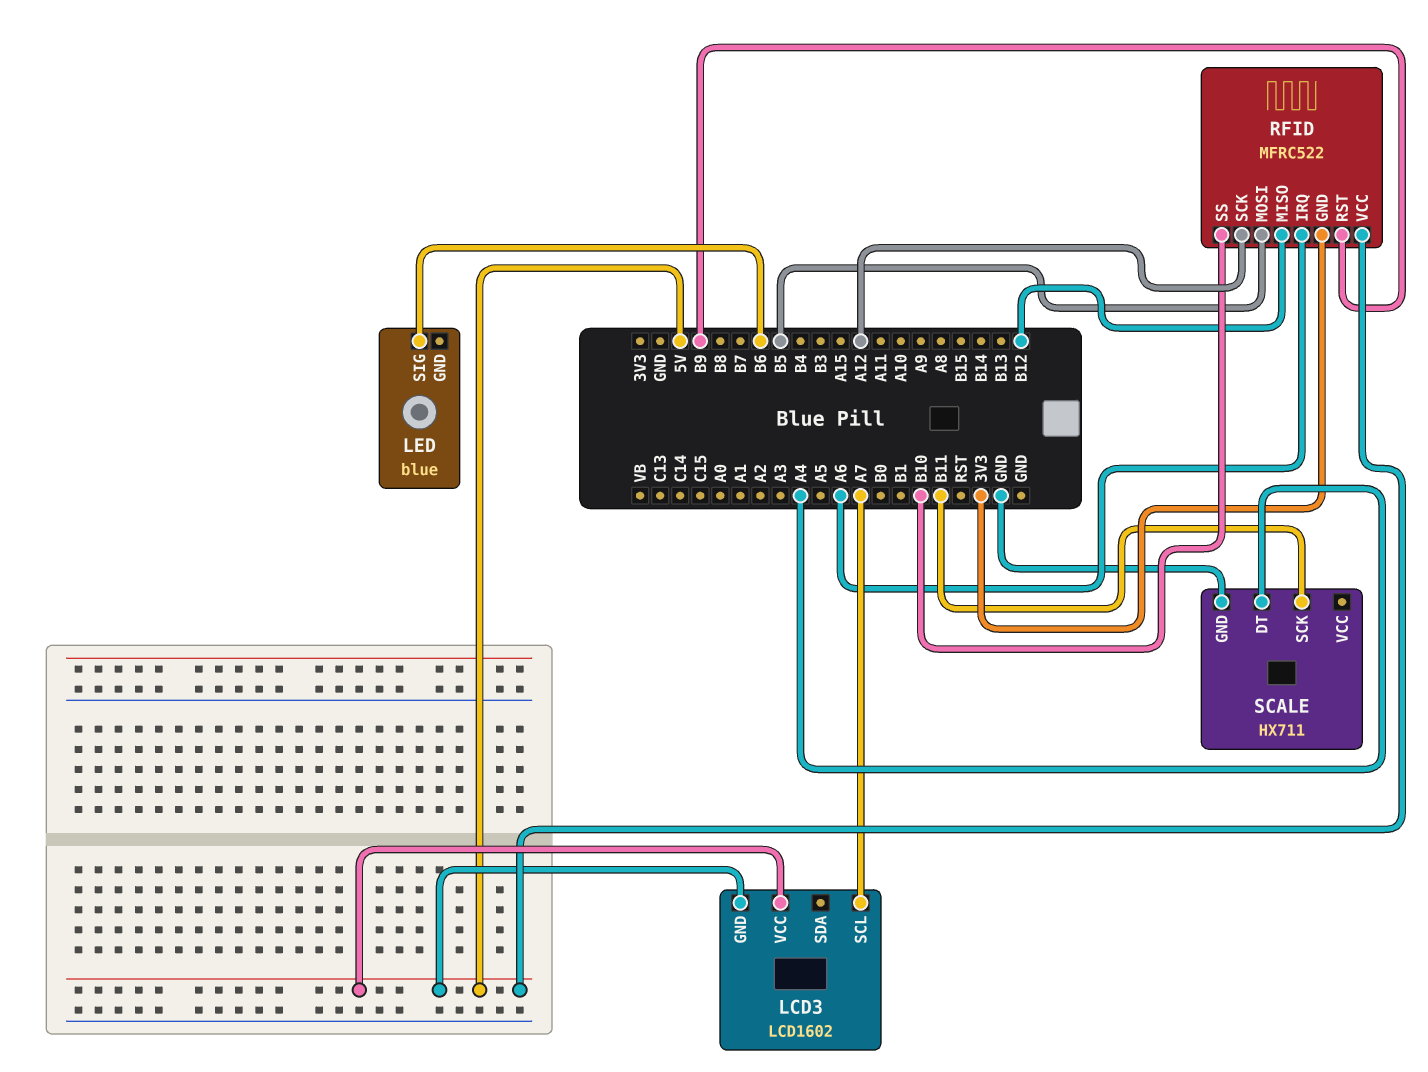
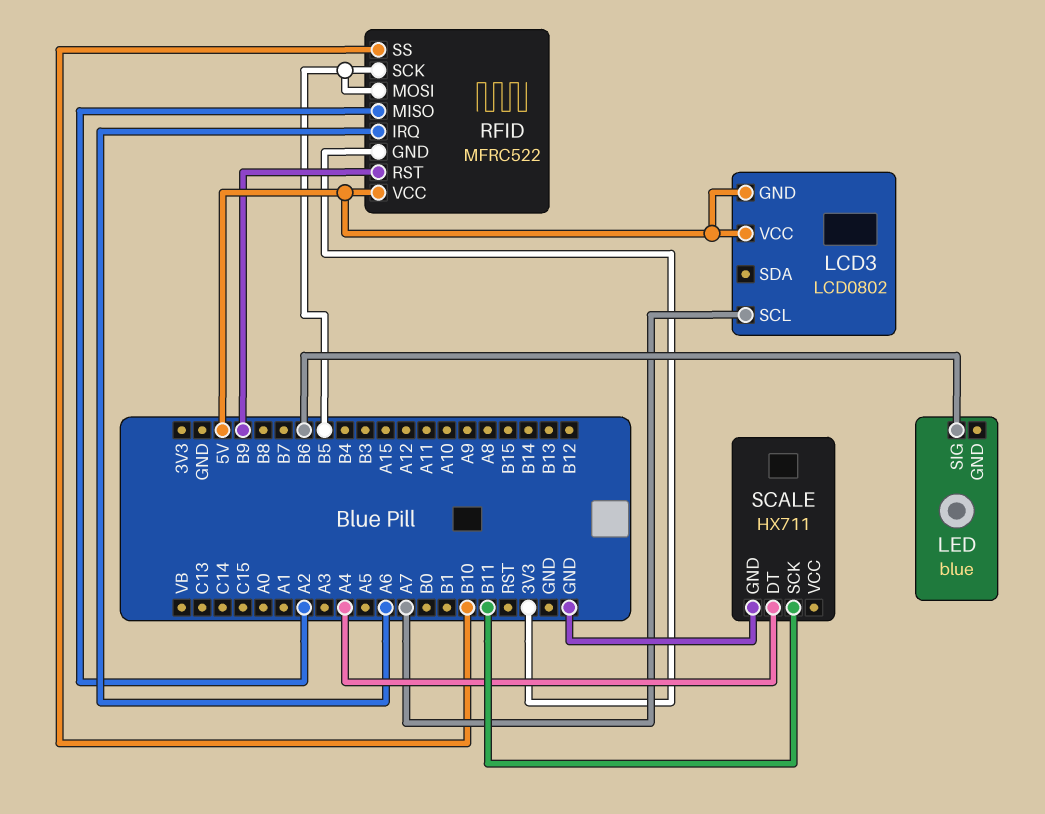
LCD3: LCD1602 -> LCD0802
RFID pin MISO: B12 -> A2
RFID pin SCK: A12 -> B5

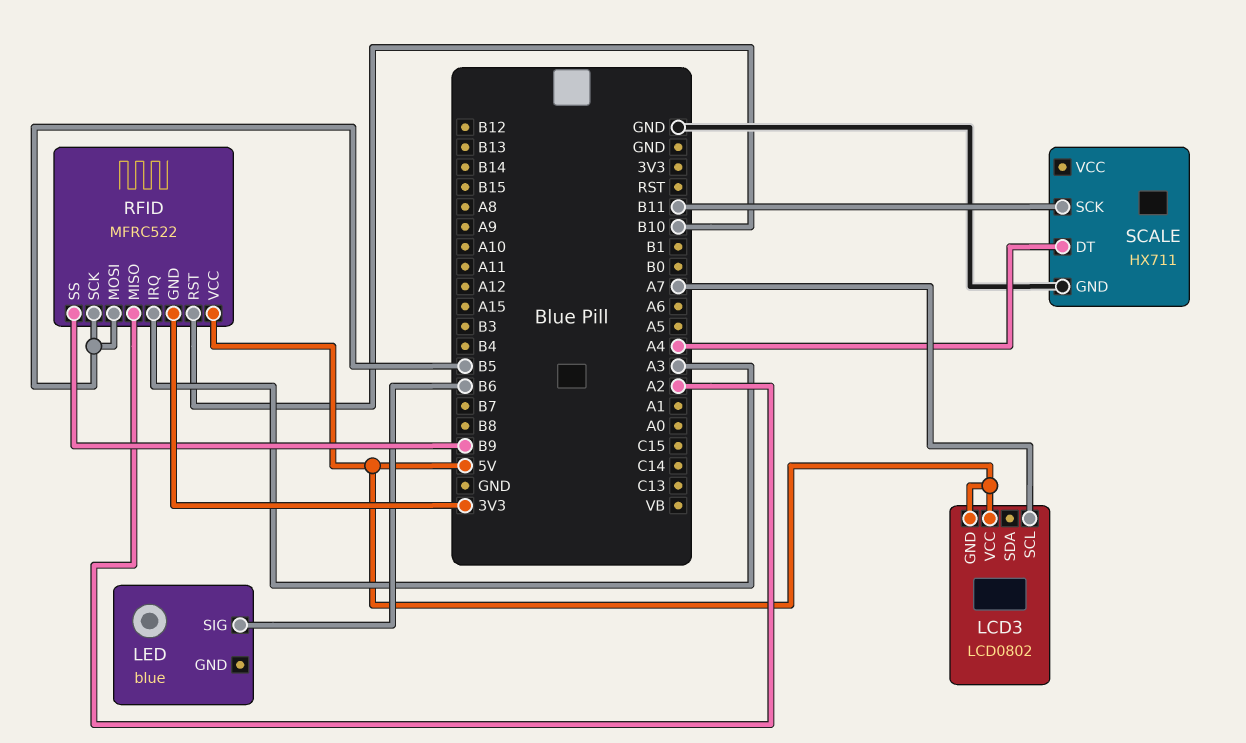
RFID pin IRQ: A6 -> A3
RFID pin RST: B9 -> B10
RFID pin SS: B10 -> B9

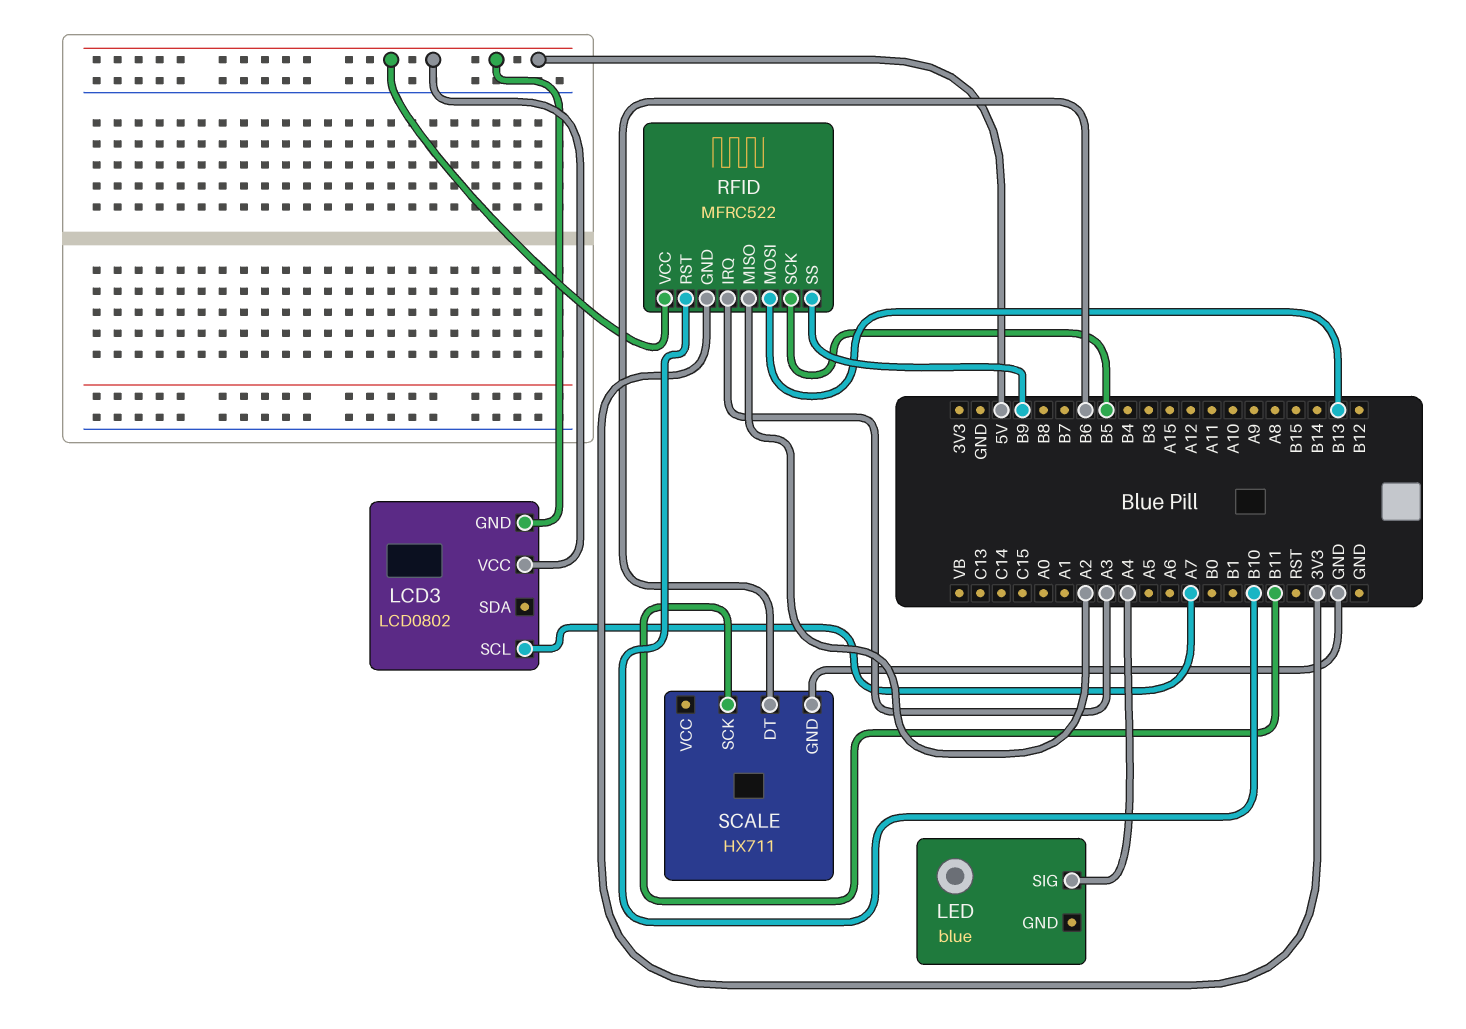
LED pin SIG: B6 -> A4
RFID pin MOSI: B5 -> B13
SCALE pin DT: A4 -> B6

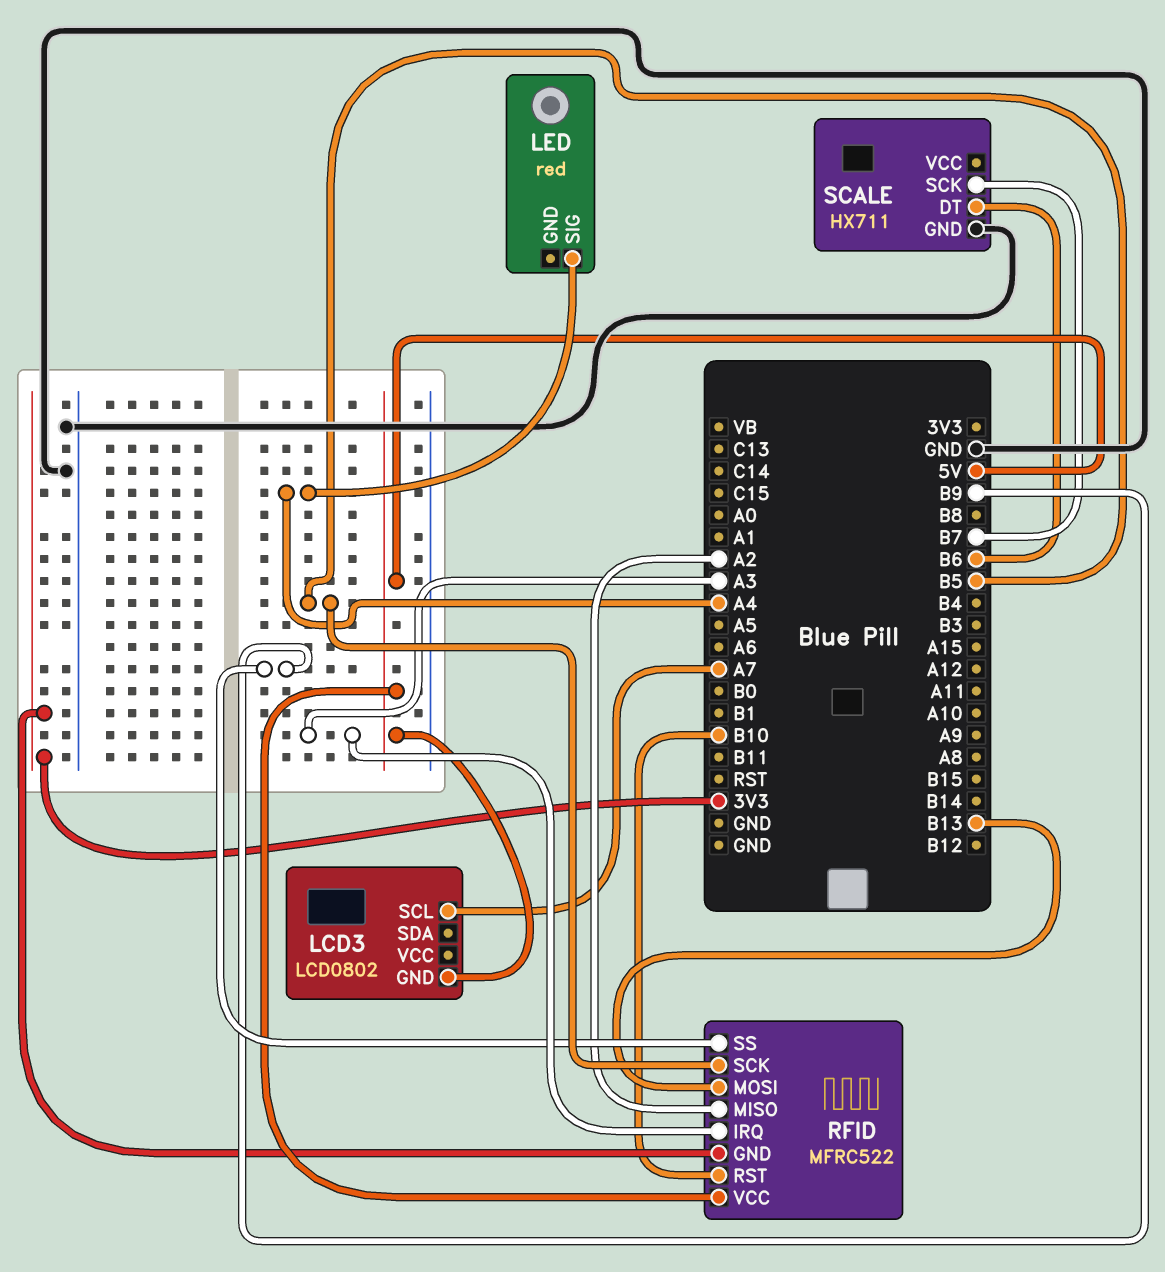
LCD3 pin VCC: 5V -> none
LED: blue -> red
SCALE pin SCK: B11 -> B7

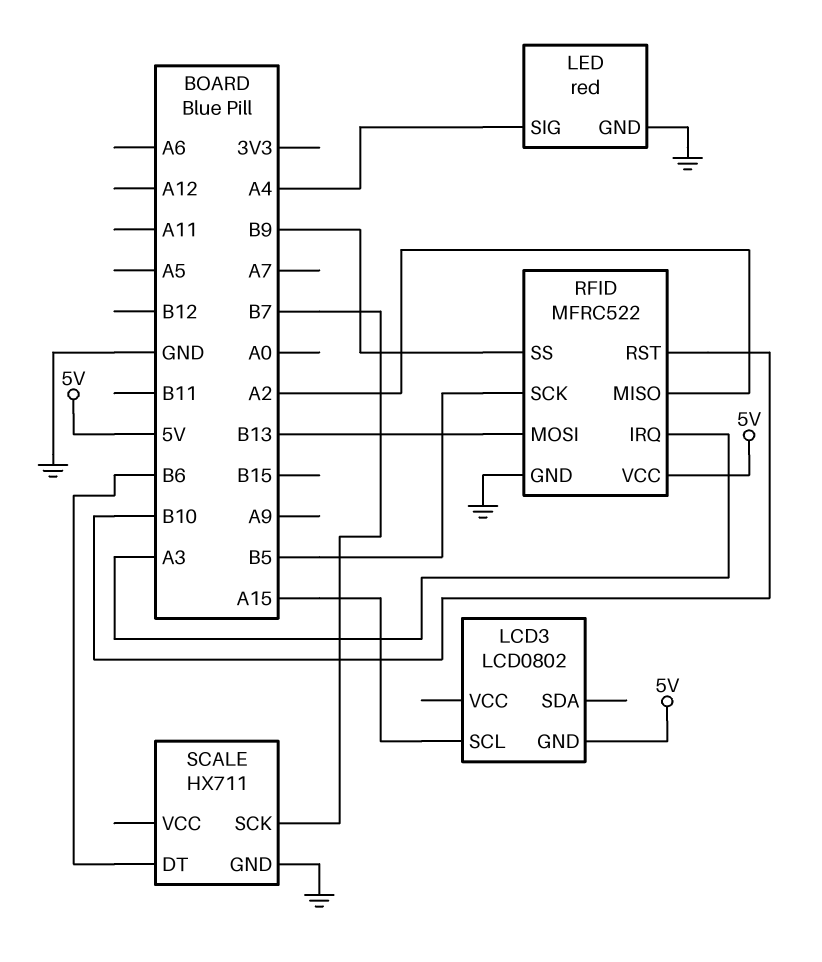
LCD3 pin SCL: A7 -> A15
LED pin GND: none -> GND
RFID pin GND: 3V3 -> GND

